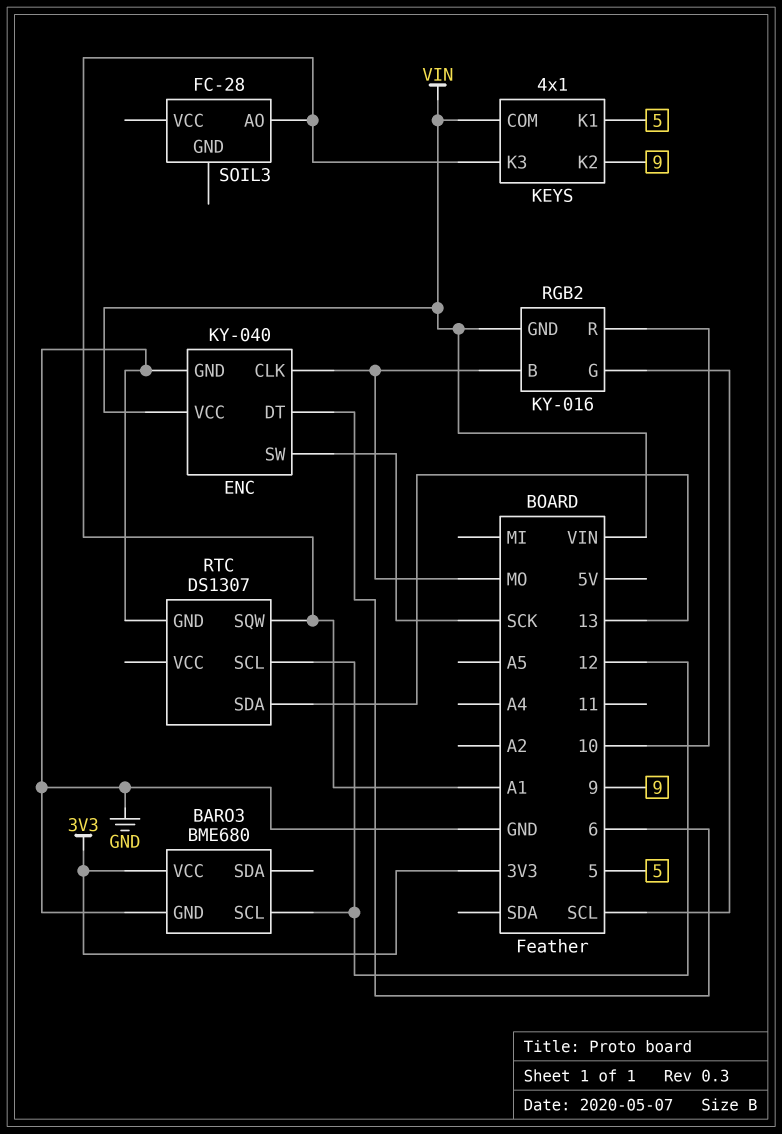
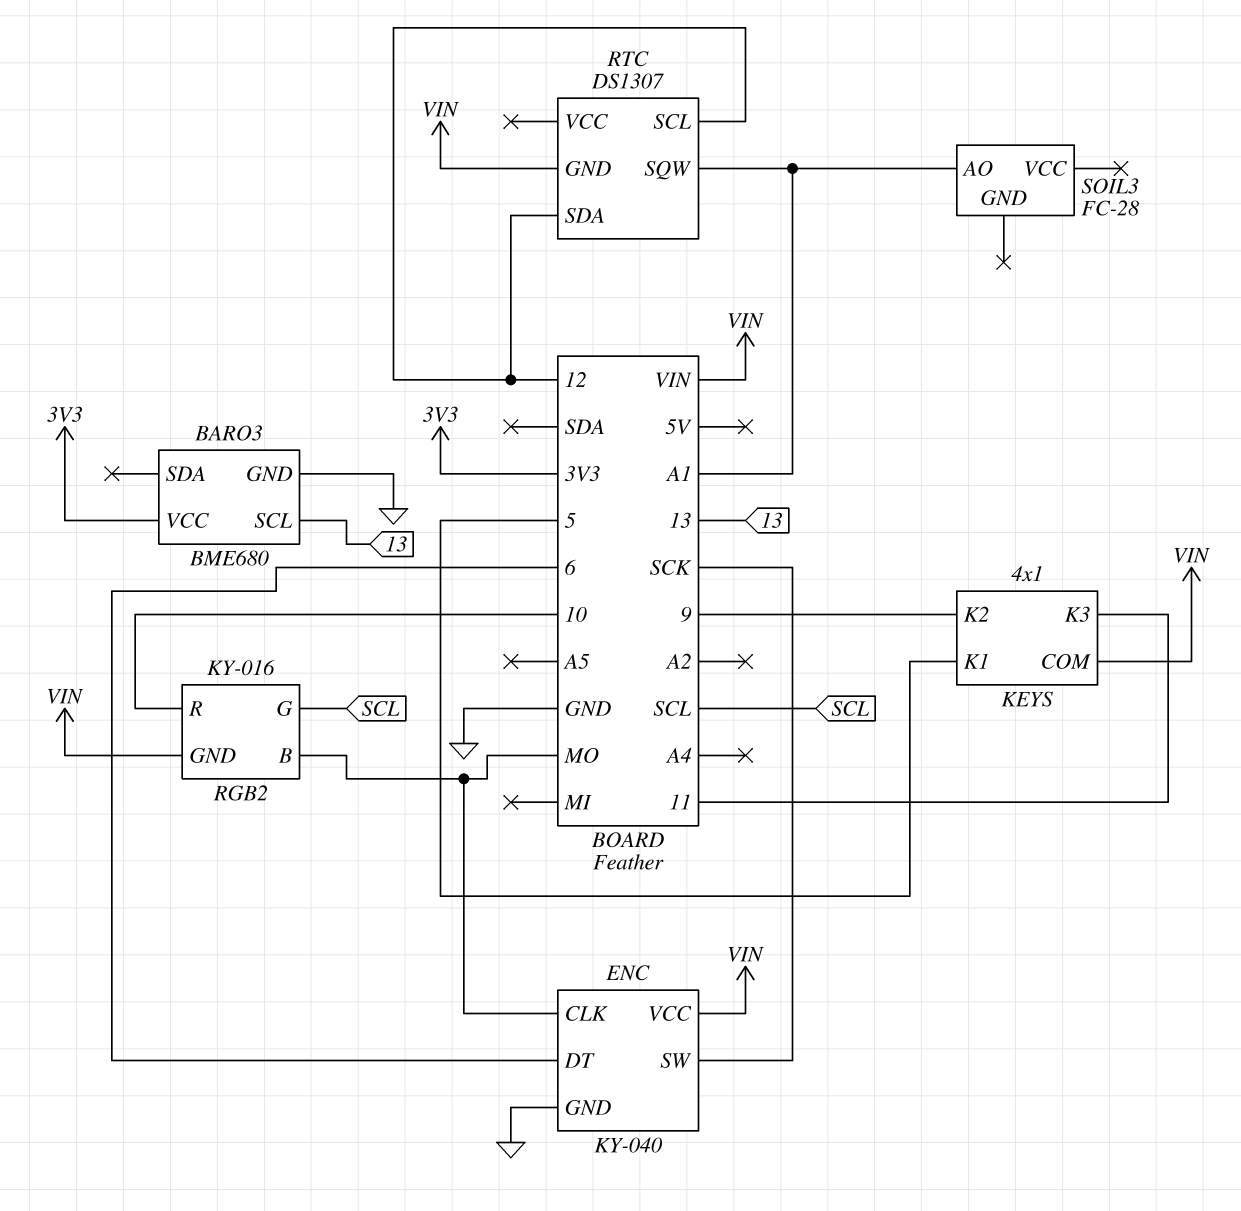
BARO3 pin SCL: 12 -> 13
KEYS pin K3: A1 -> 11
RTC pin GND: GND -> VIN
RTC pin SDA: 13 -> 12

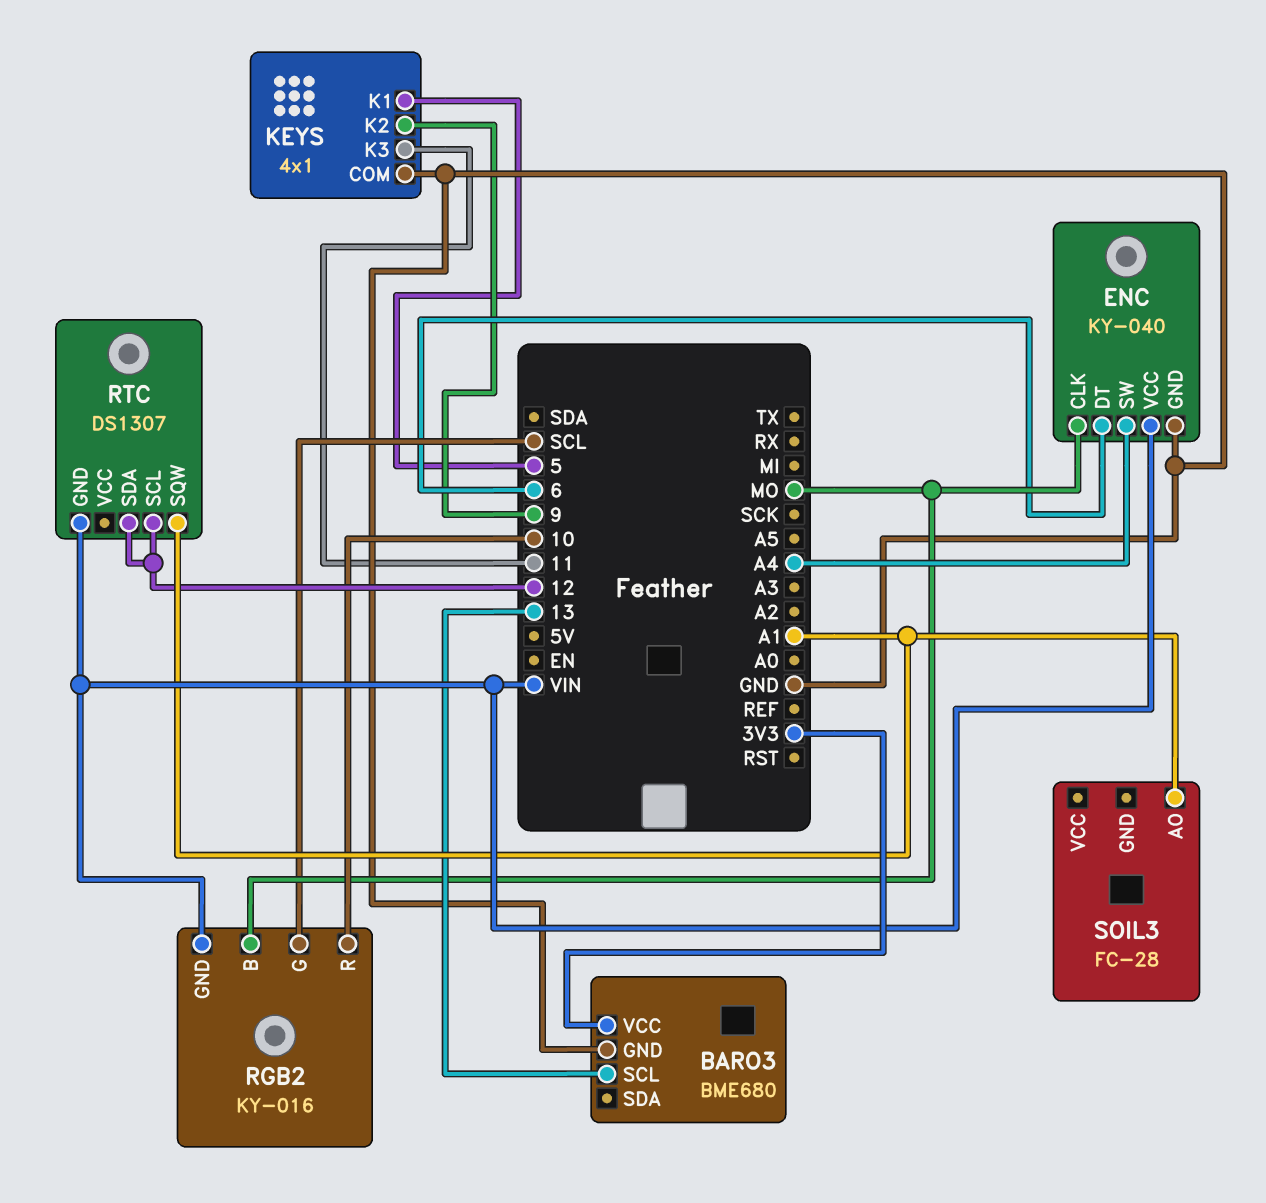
ENC pin SW: SCK -> A4
KEYS pin COM: VIN -> GND

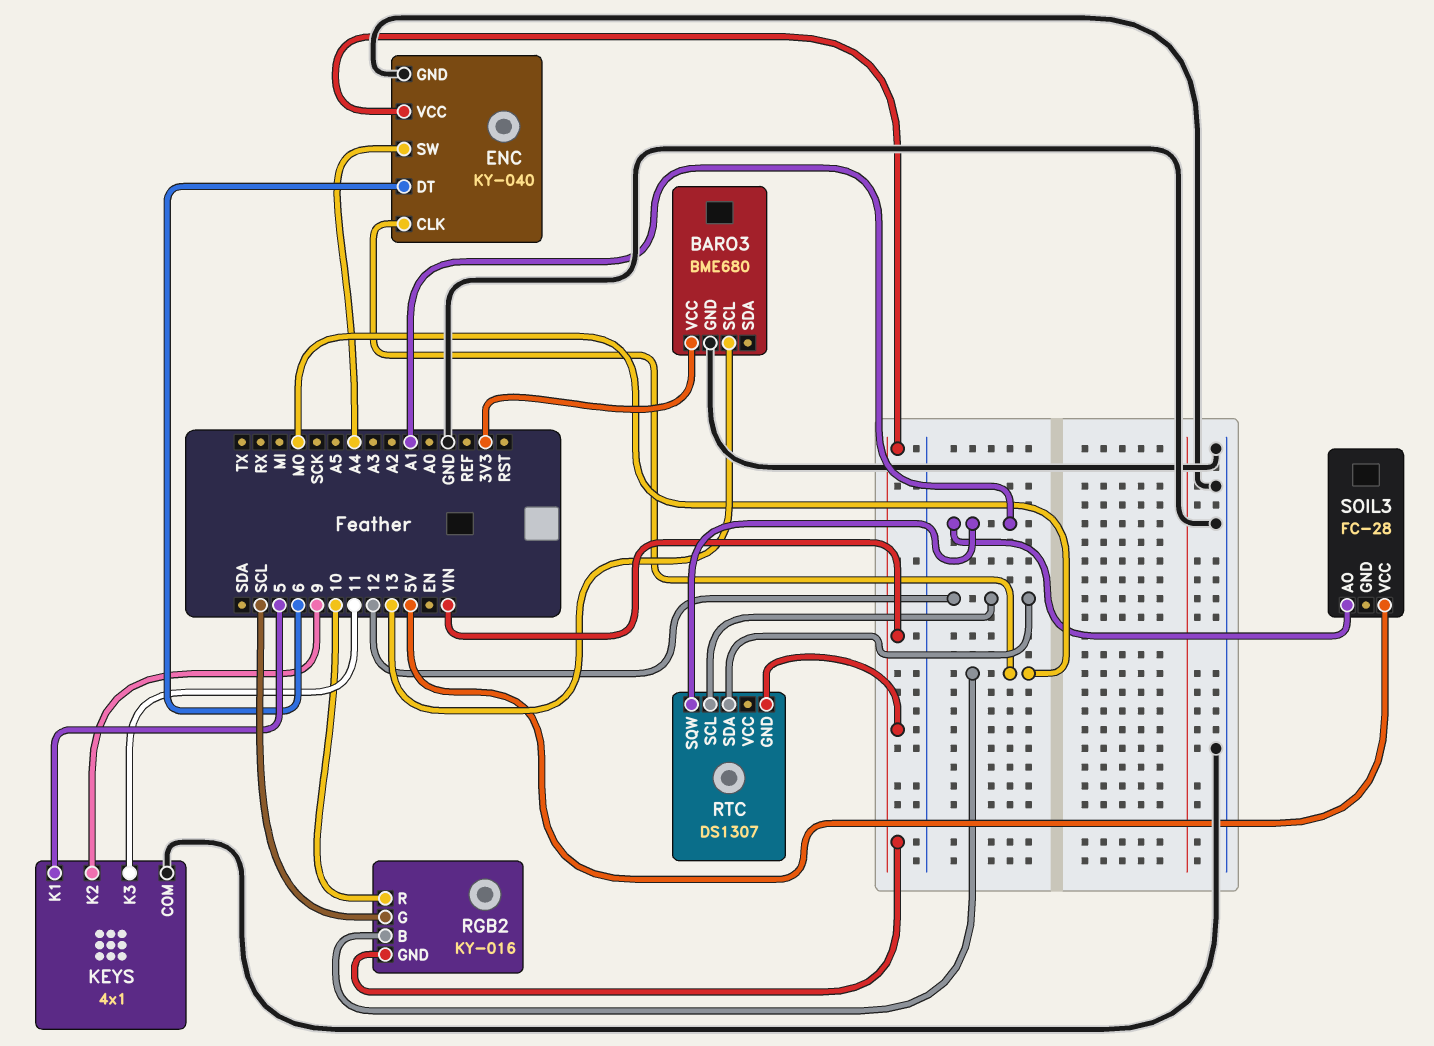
SOIL3 pin VCC: none -> 5V

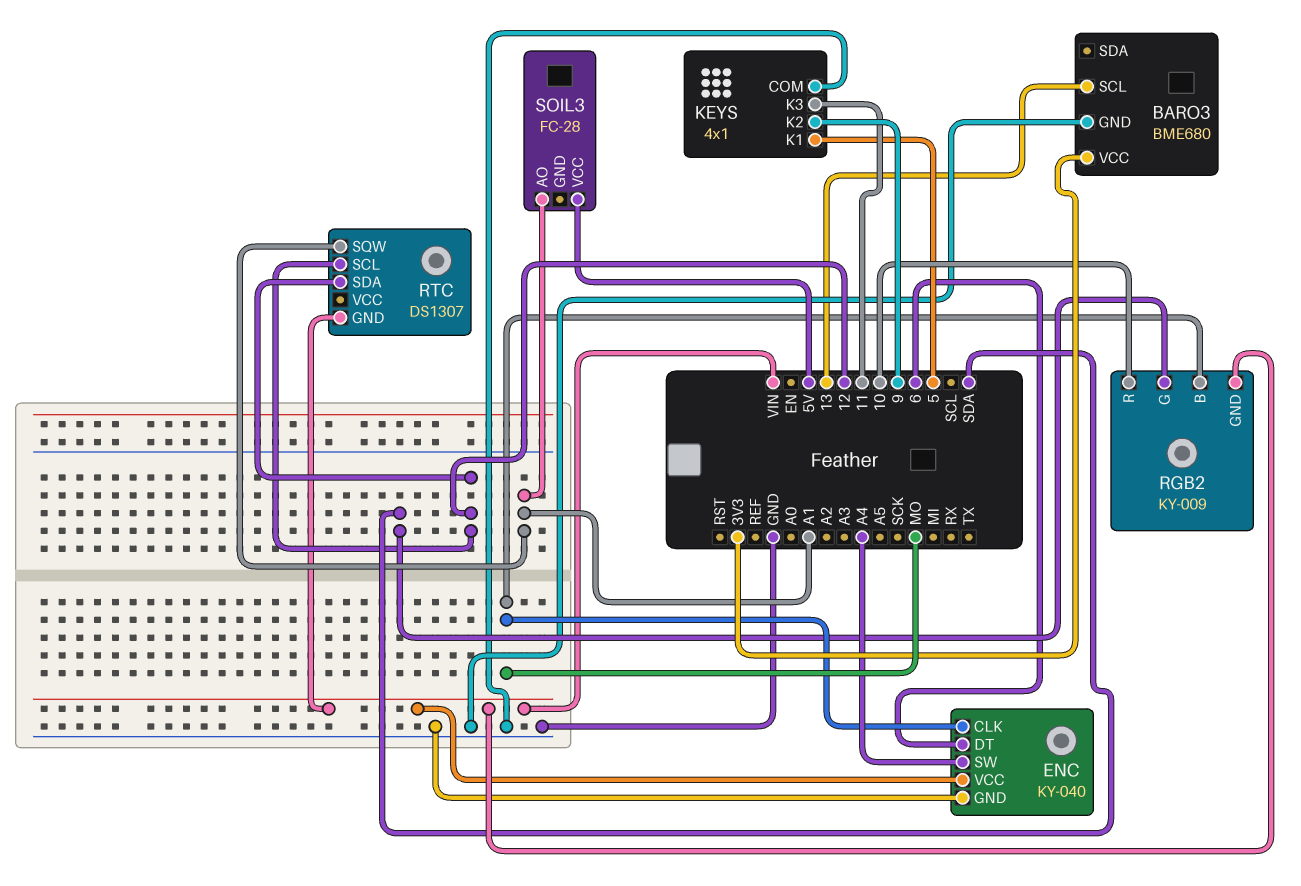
RGB2: KY-016 -> KY-009
RGB2 pin G: SCL -> SDA

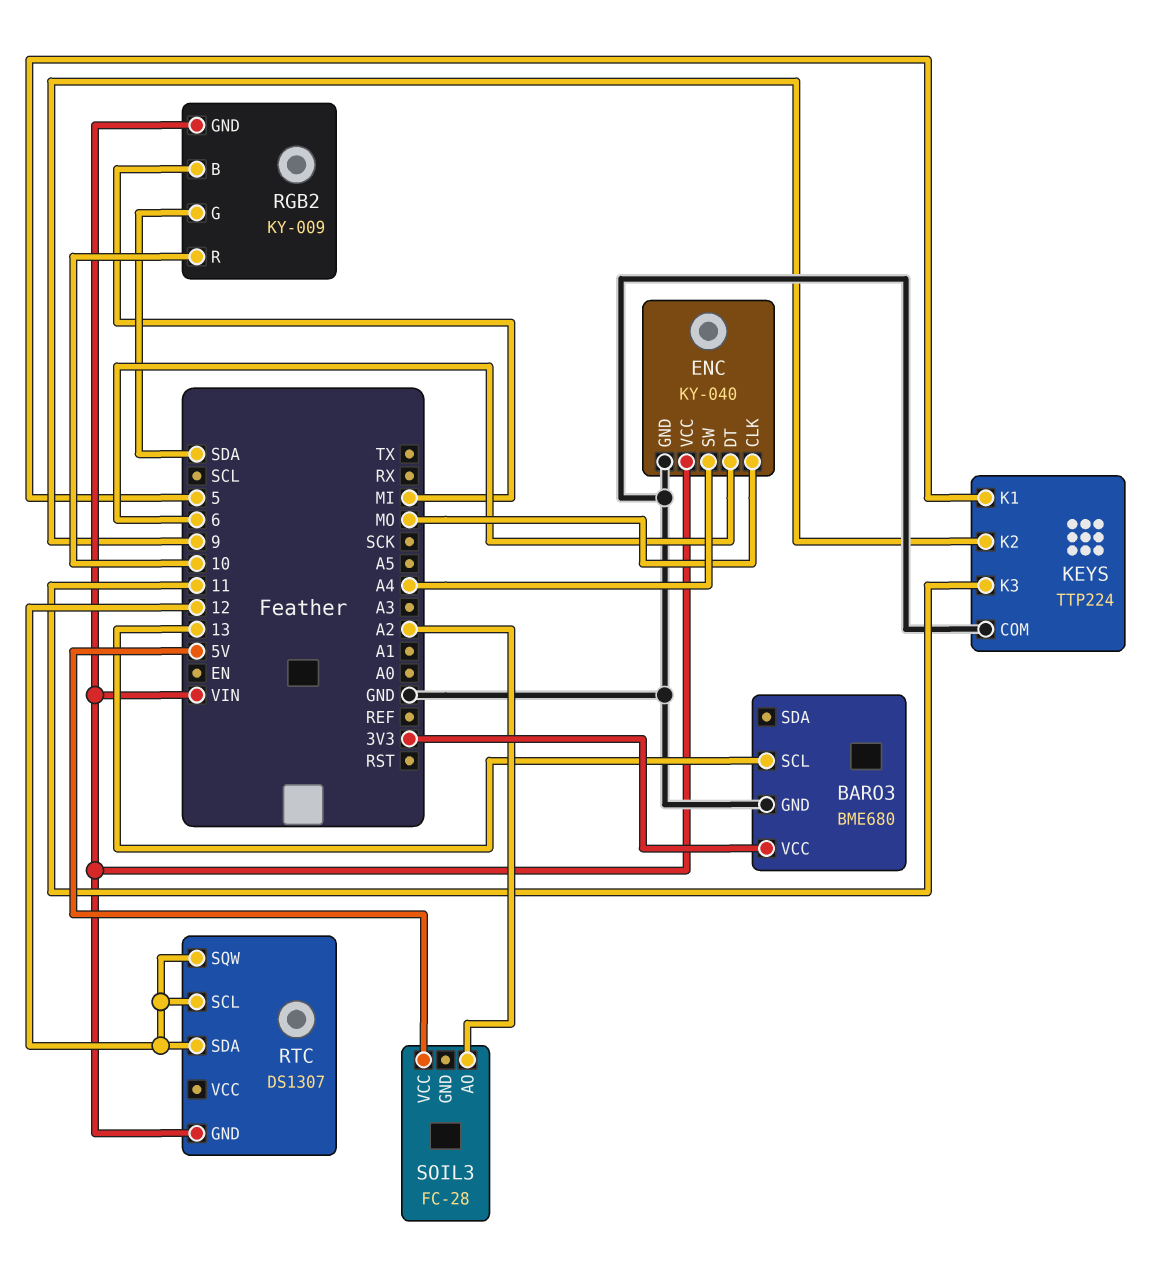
KEYS: 4x1 -> TTP224
RGB2 pin B: MO -> MI
RTC pin SQW: A1 -> 12
SOIL3 pin AO: A1 -> A2

